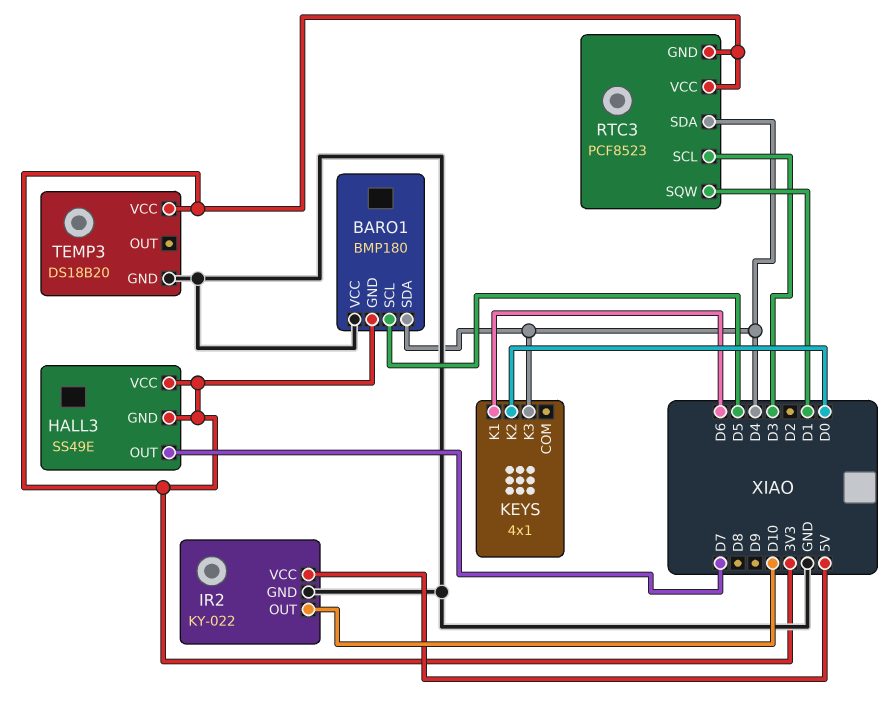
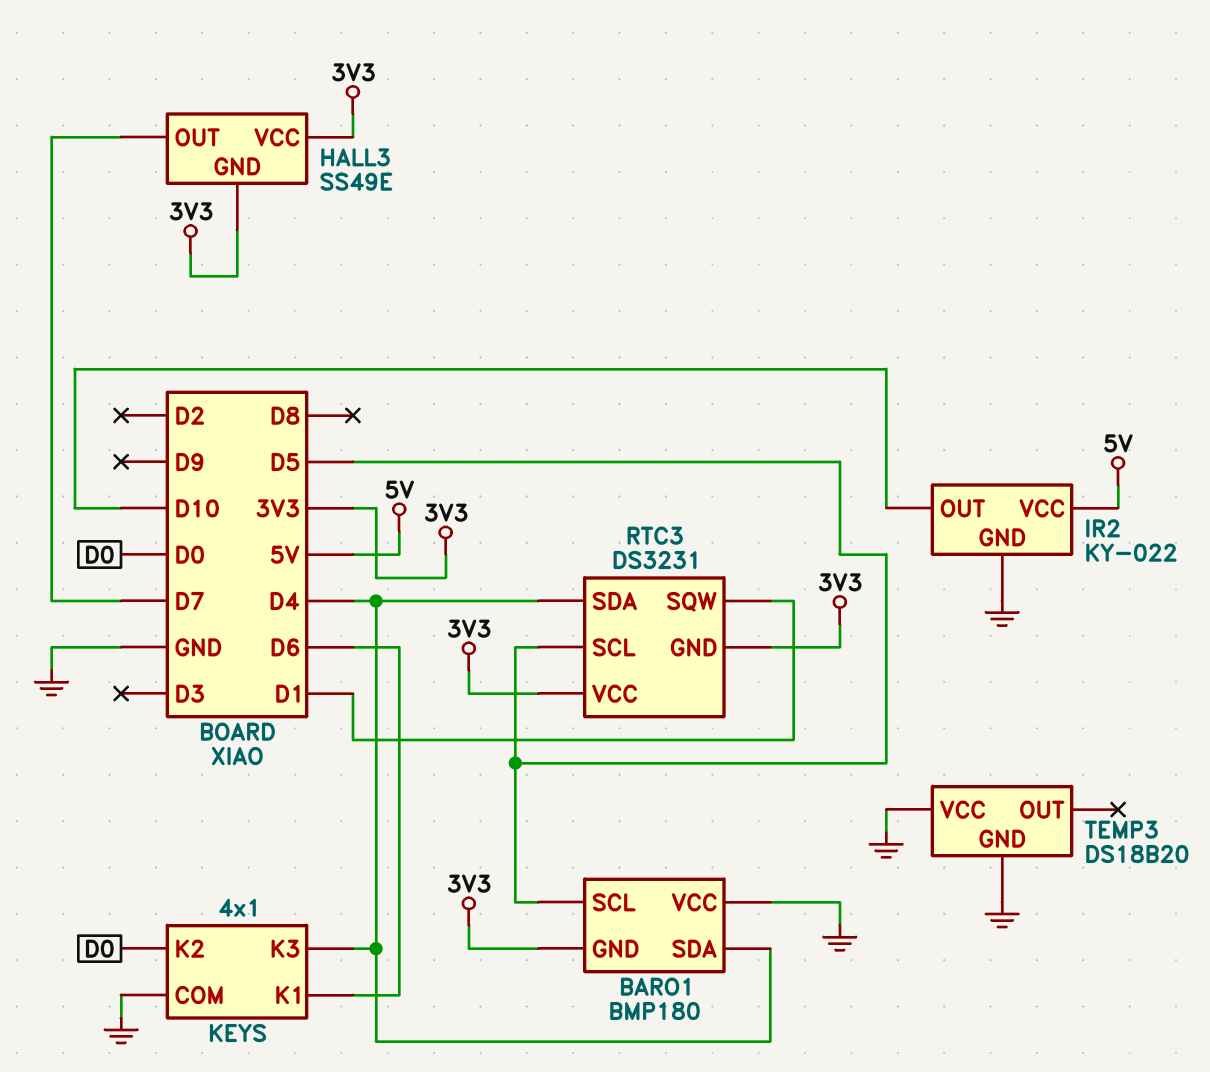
KEYS pin COM: none -> GND
RTC3: PCF8523 -> DS3231
RTC3 pin SCL: D3 -> D5
TEMP3 pin VCC: 3V3 -> GND

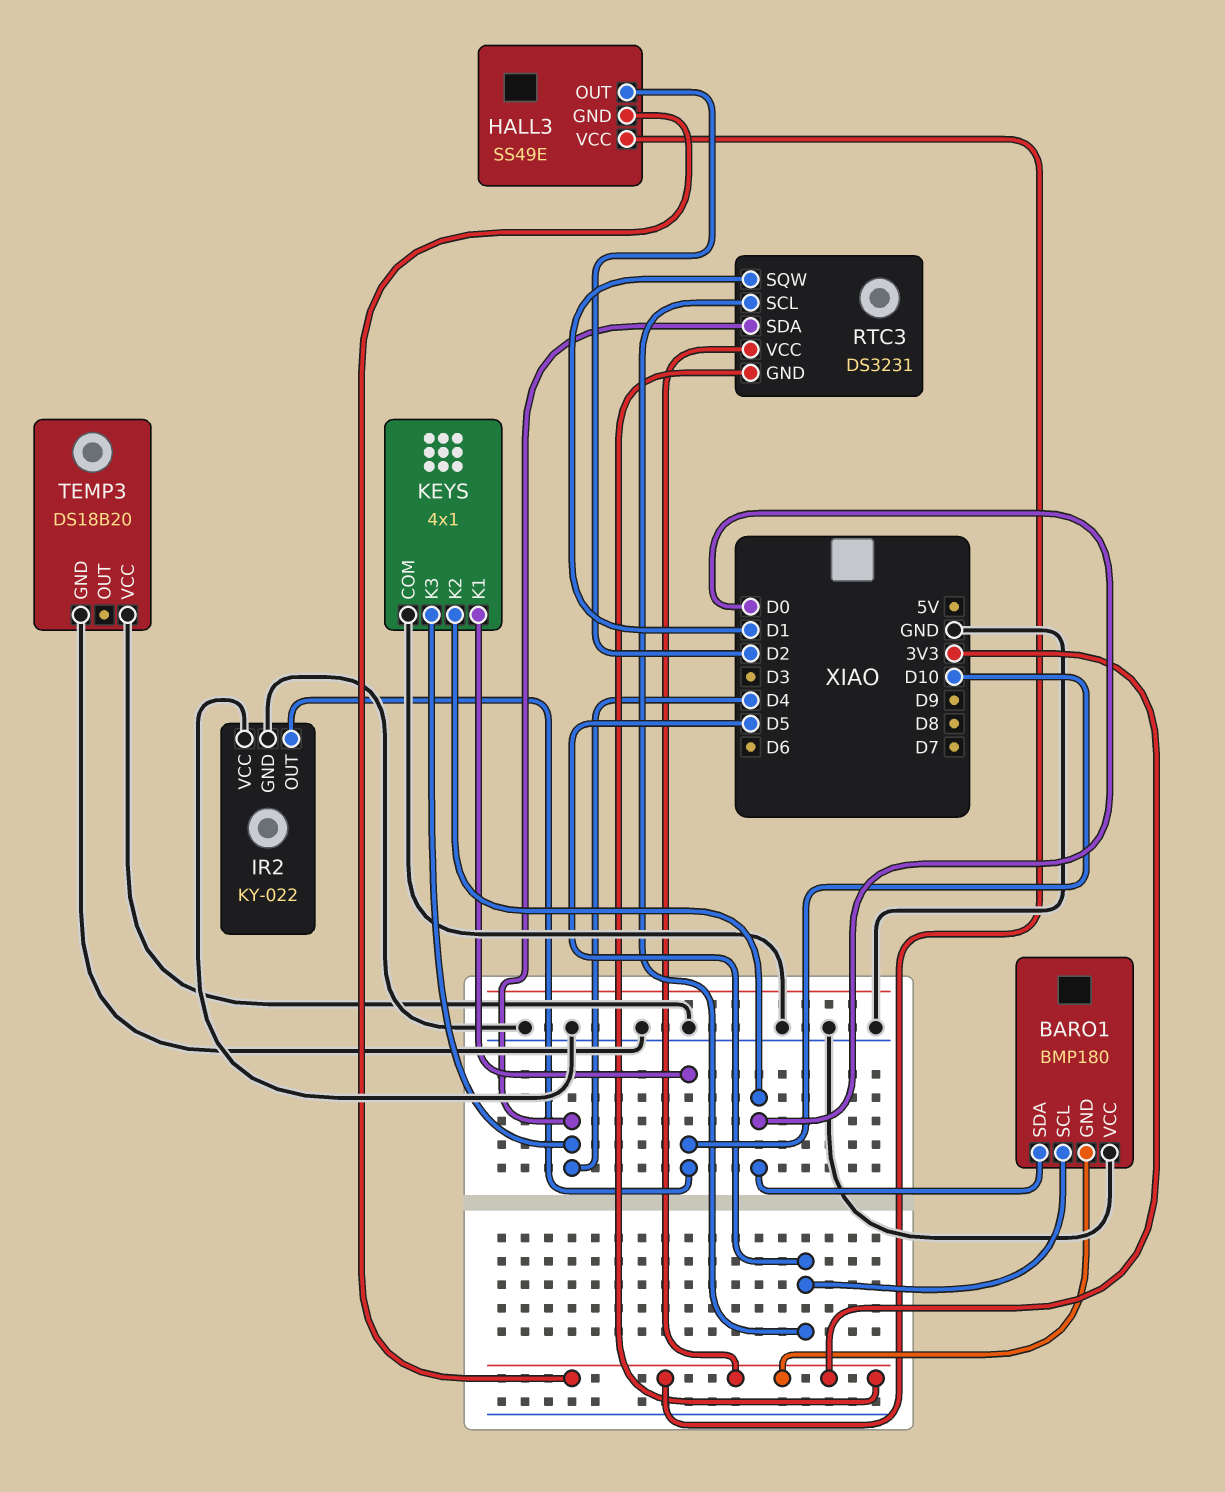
BARO1 pin SDA: D4 -> D0
HALL3 pin OUT: D7 -> D2
IR2 pin VCC: 5V -> GND
KEYS pin K1: D6 -> D10

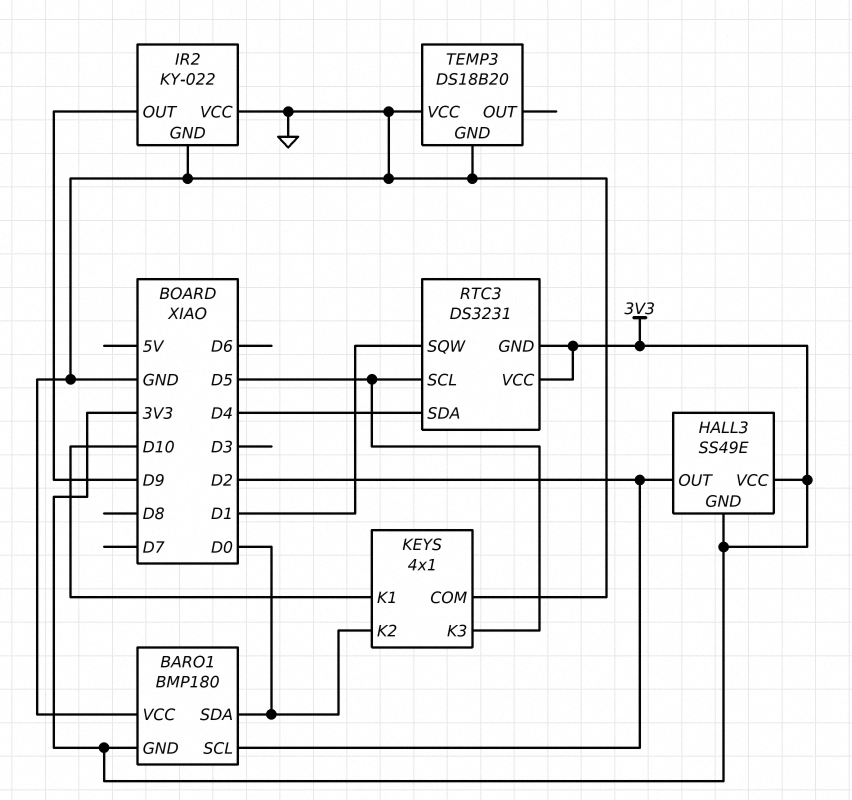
BARO1 pin SCL: D5 -> D2
IR2 pin OUT: D10 -> D9
KEYS pin K3: D4 -> D5

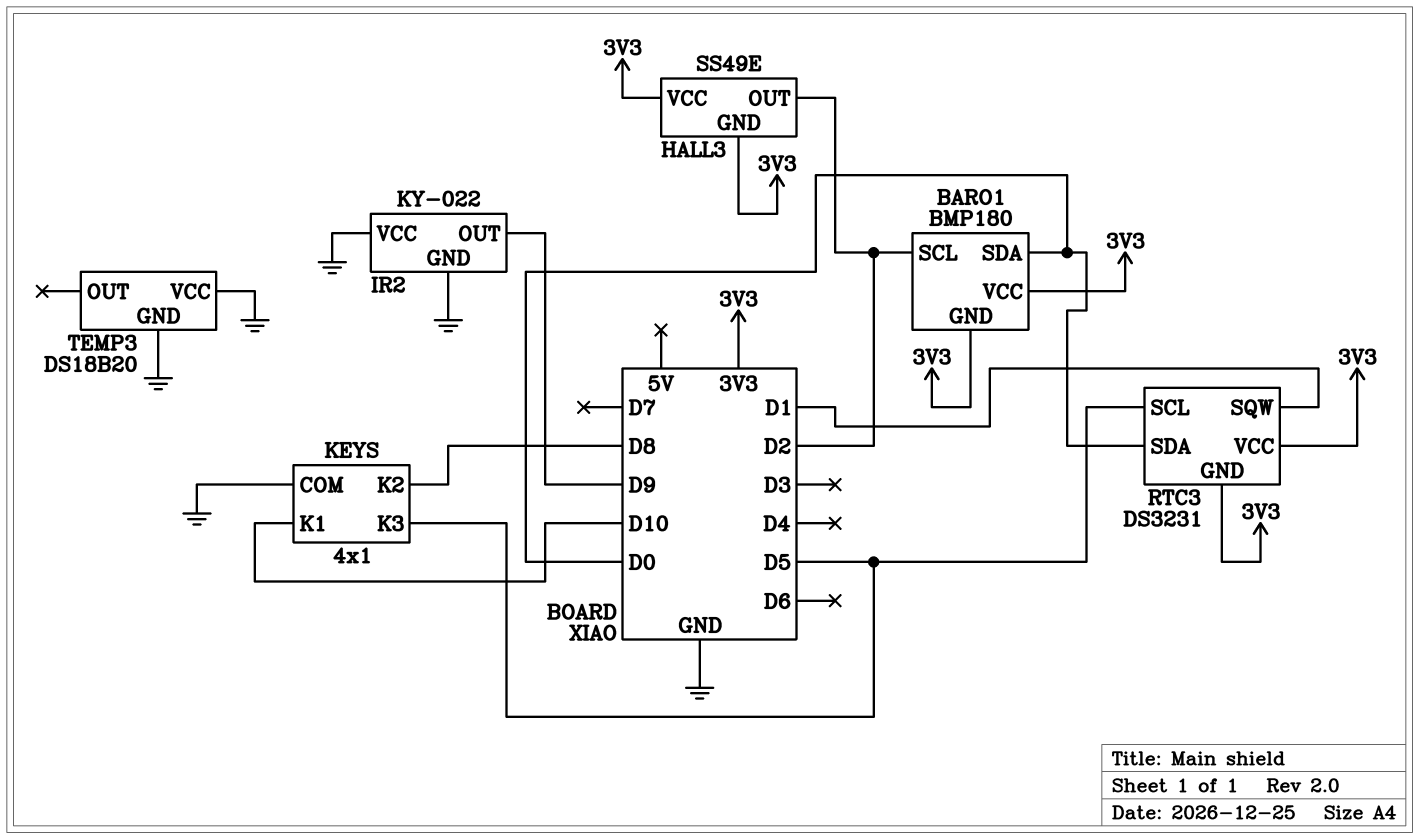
BARO1 pin VCC: GND -> 3V3
KEYS pin K2: D0 -> D8
RTC3 pin SDA: D4 -> D0

